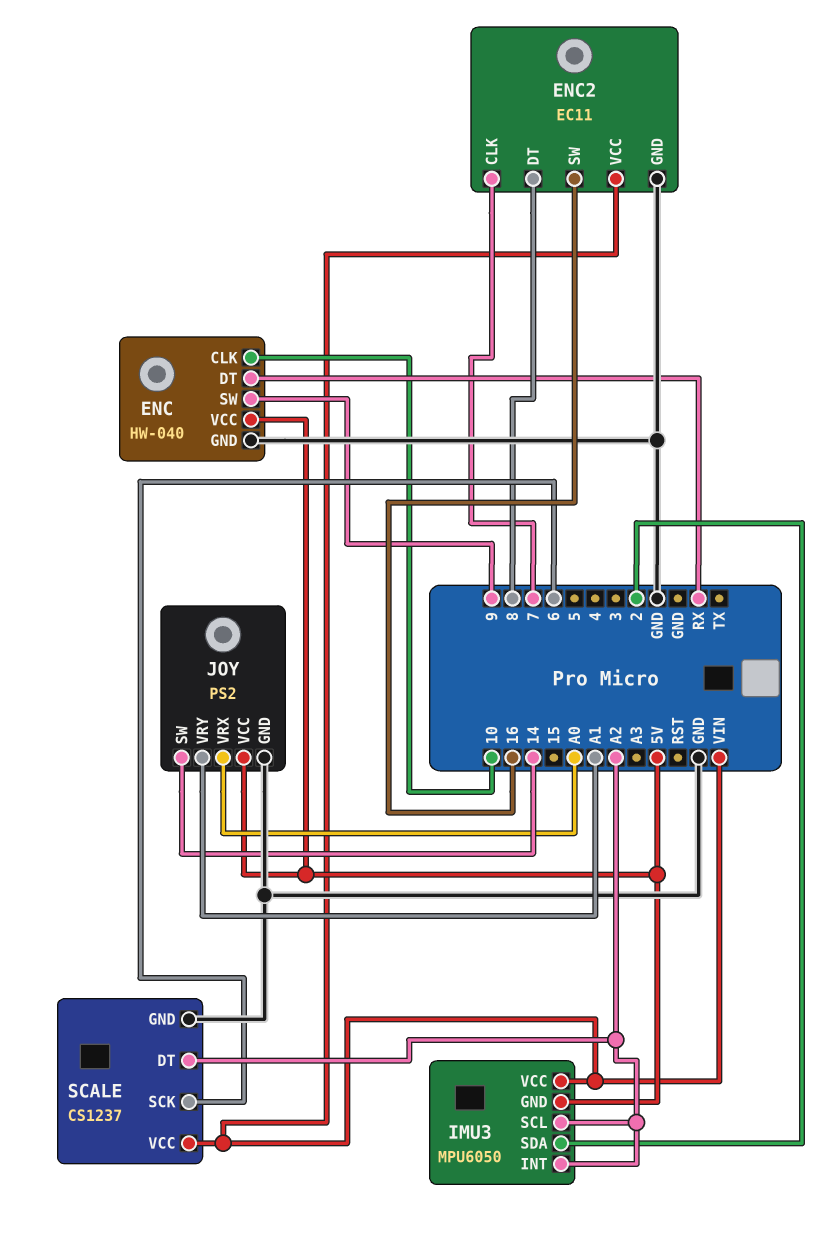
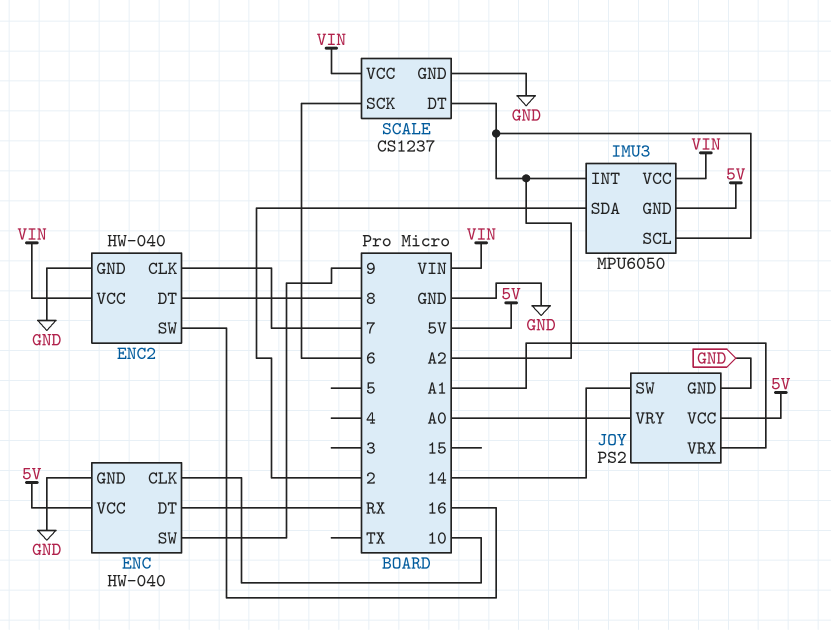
ENC2: EC11 -> HW-040
JOY pin VRX: A0 -> A1
JOY pin VRY: A1 -> A0

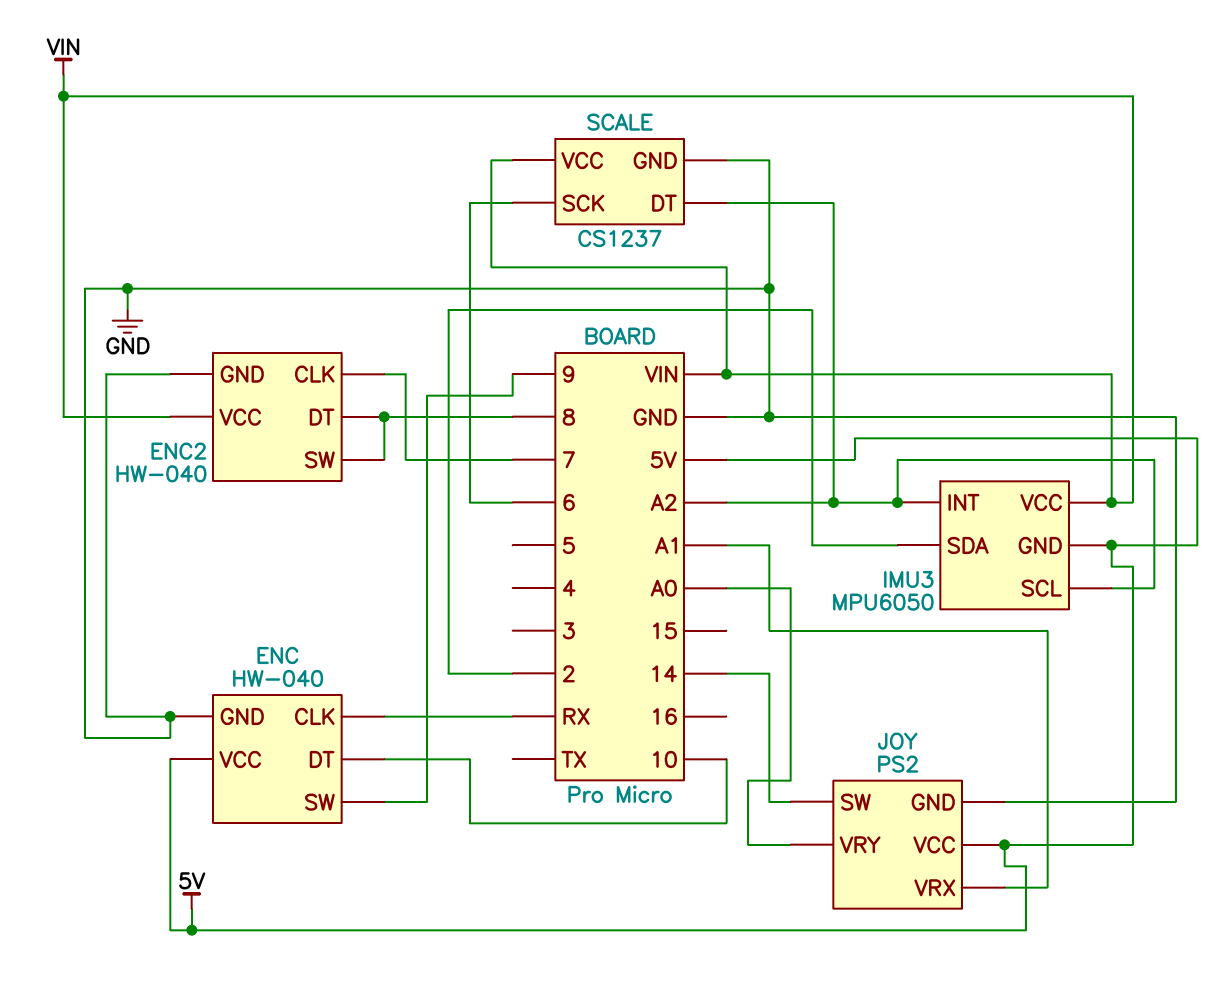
ENC pin CLK: 10 -> RX
ENC pin DT: RX -> 10
ENC2 pin SW: 16 -> 8

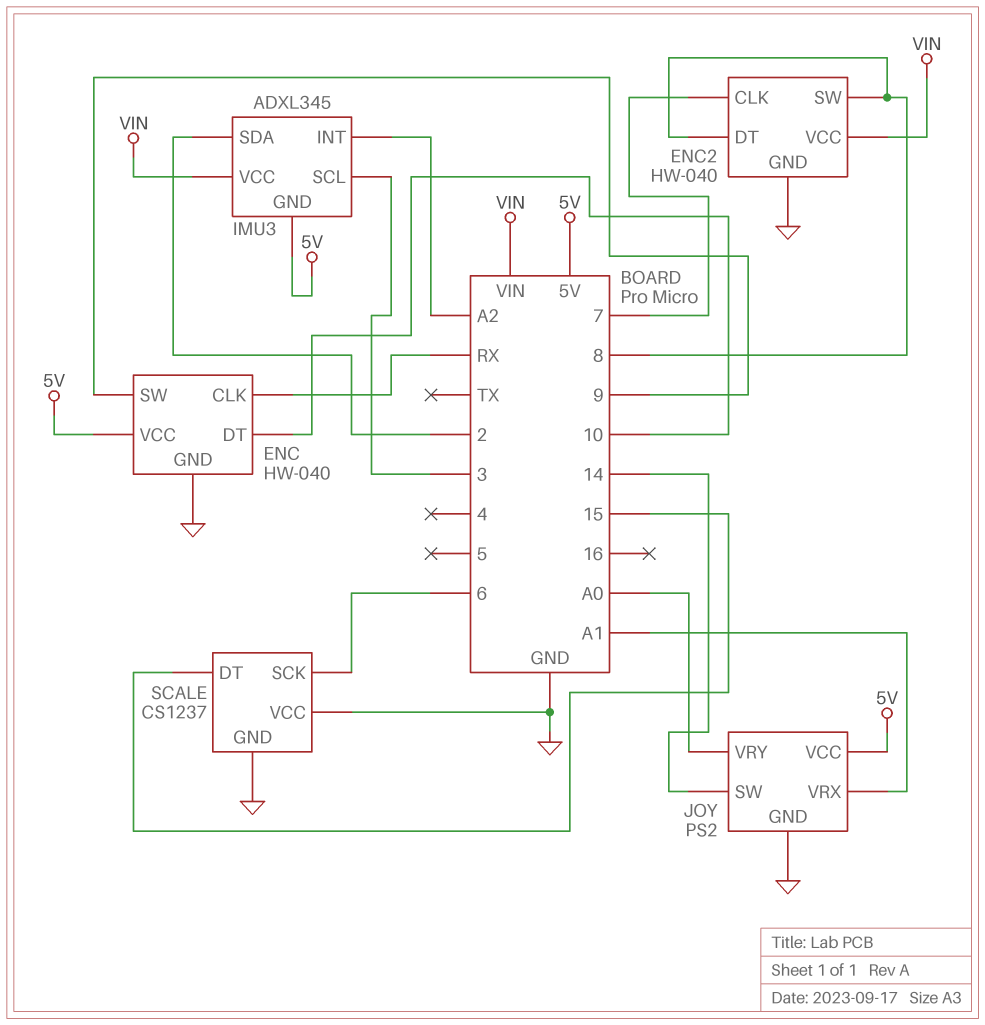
IMU3: MPU6050 -> ADXL345
IMU3 pin SCL: A2 -> 3
SCALE pin DT: A2 -> 15
SCALE pin VCC: VIN -> GND

